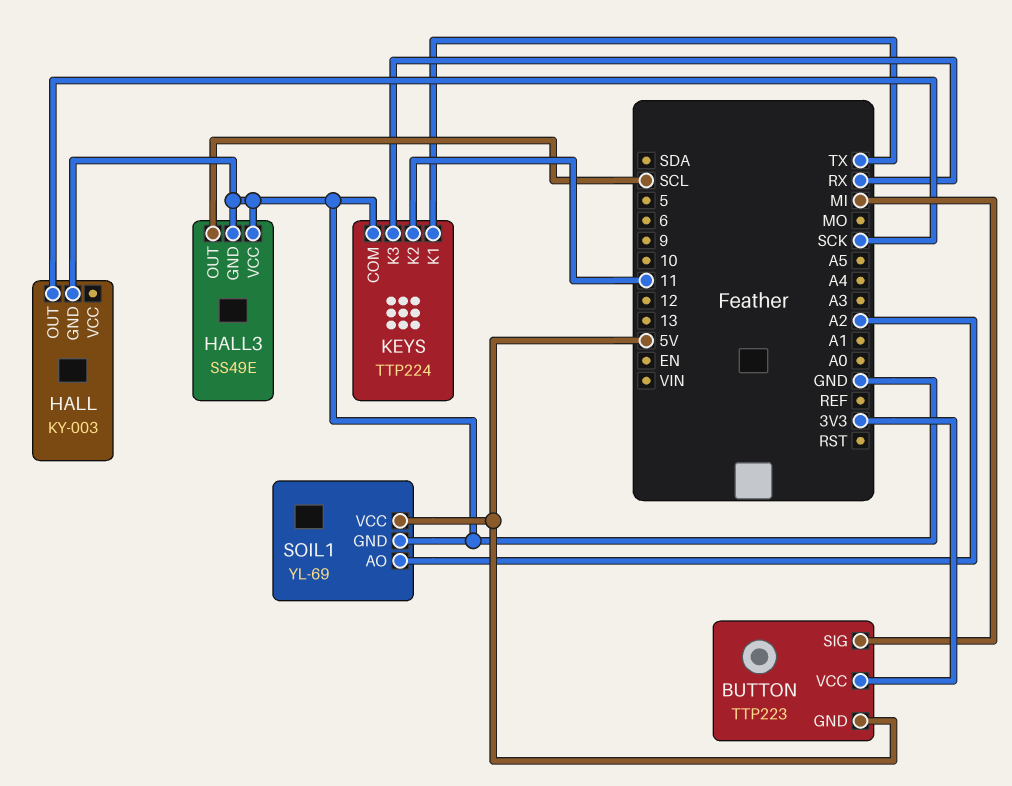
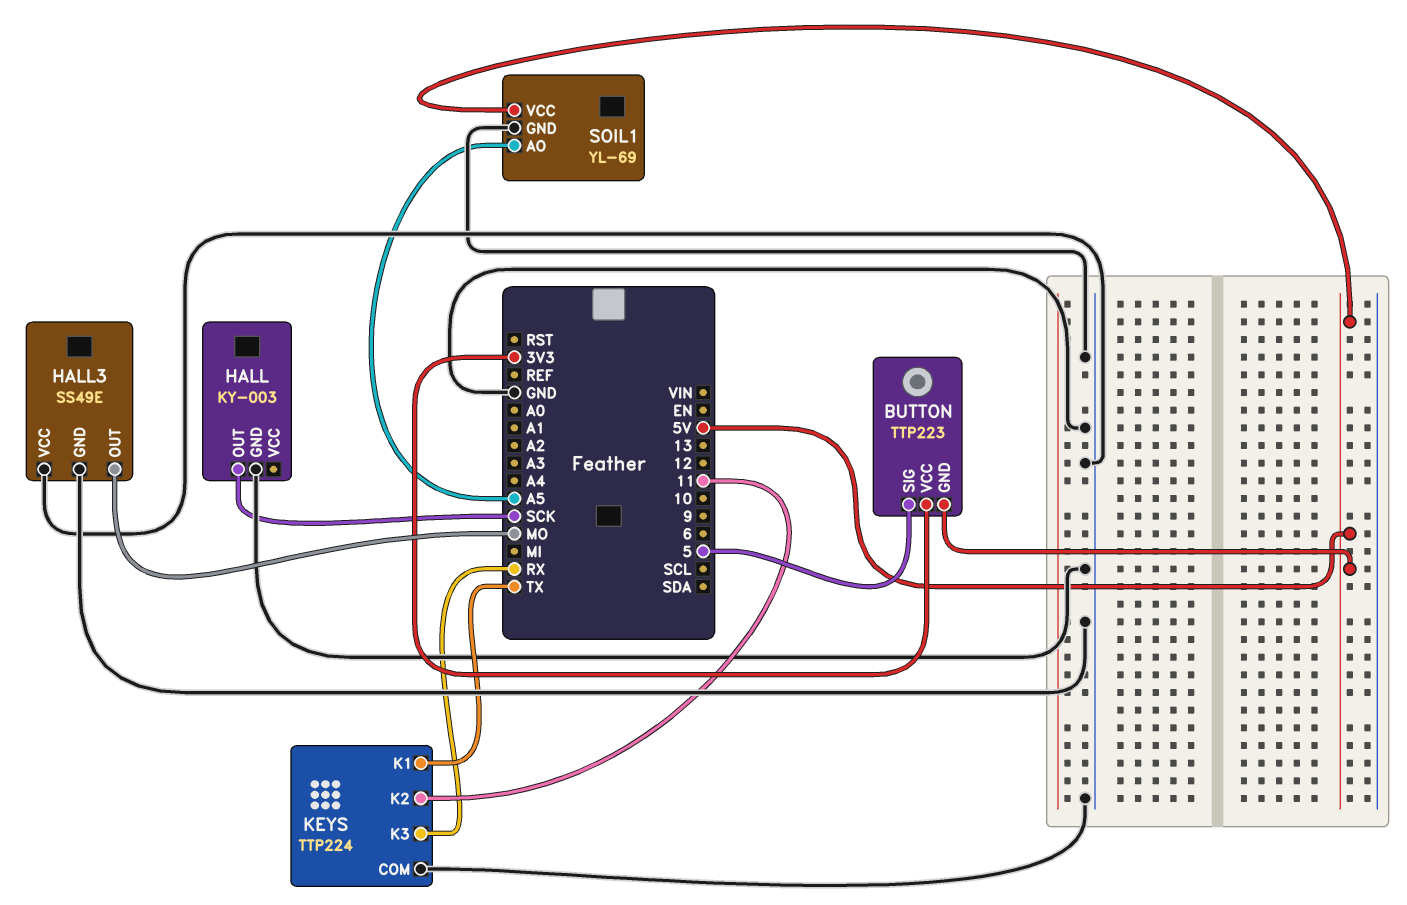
BUTTON pin SIG: MI -> 5
HALL3 pin OUT: SCL -> MO
SOIL1 pin AO: A2 -> A5

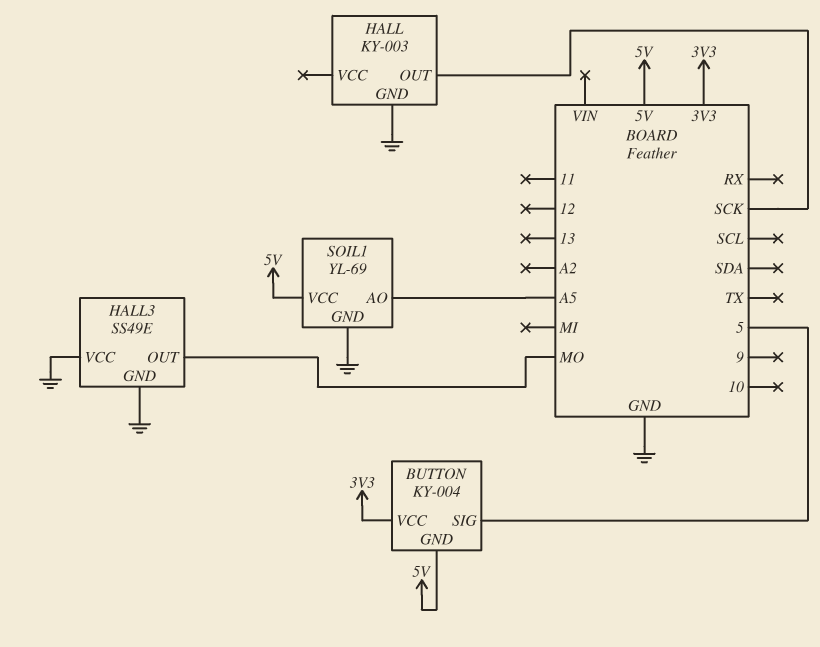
BUTTON: TTP223 -> KY-004
KEYS: TTP224 -> none
KEYS pin COM: GND -> none
KEYS pin K1: TX -> none
KEYS pin K2: 11 -> none
KEYS pin K3: RX -> none

